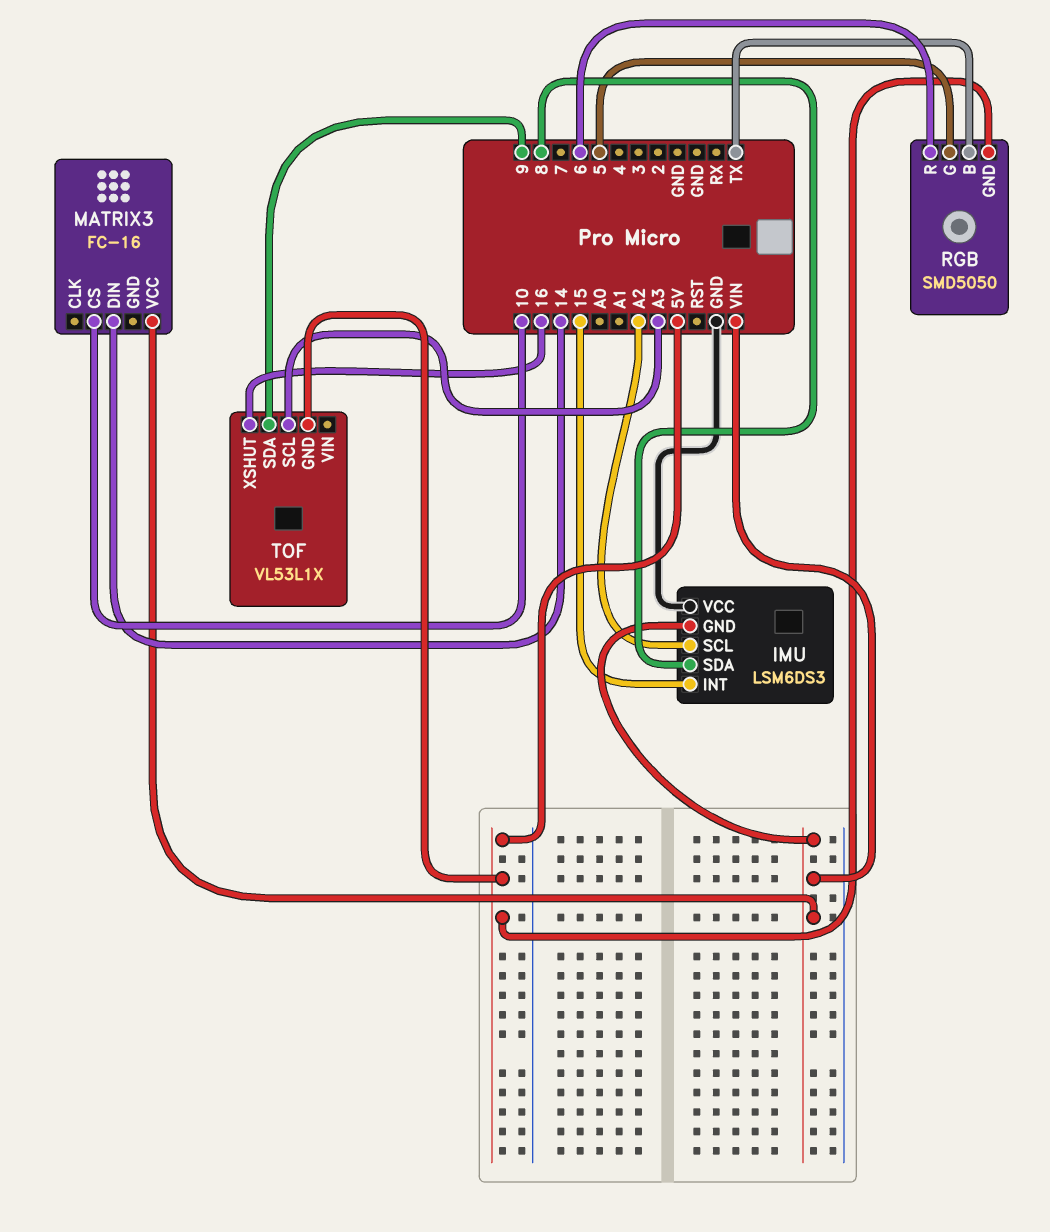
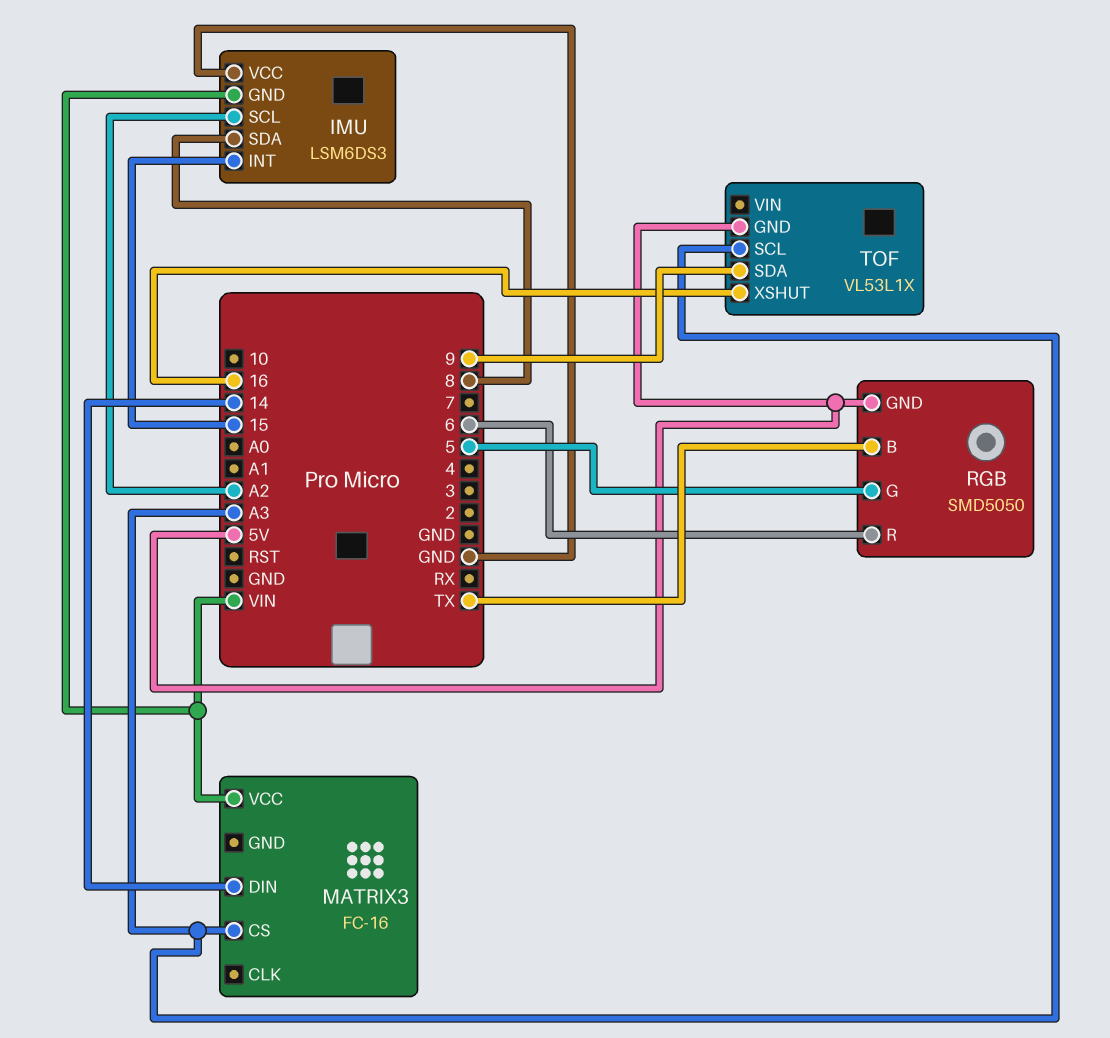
MATRIX3 pin CS: 10 -> A3

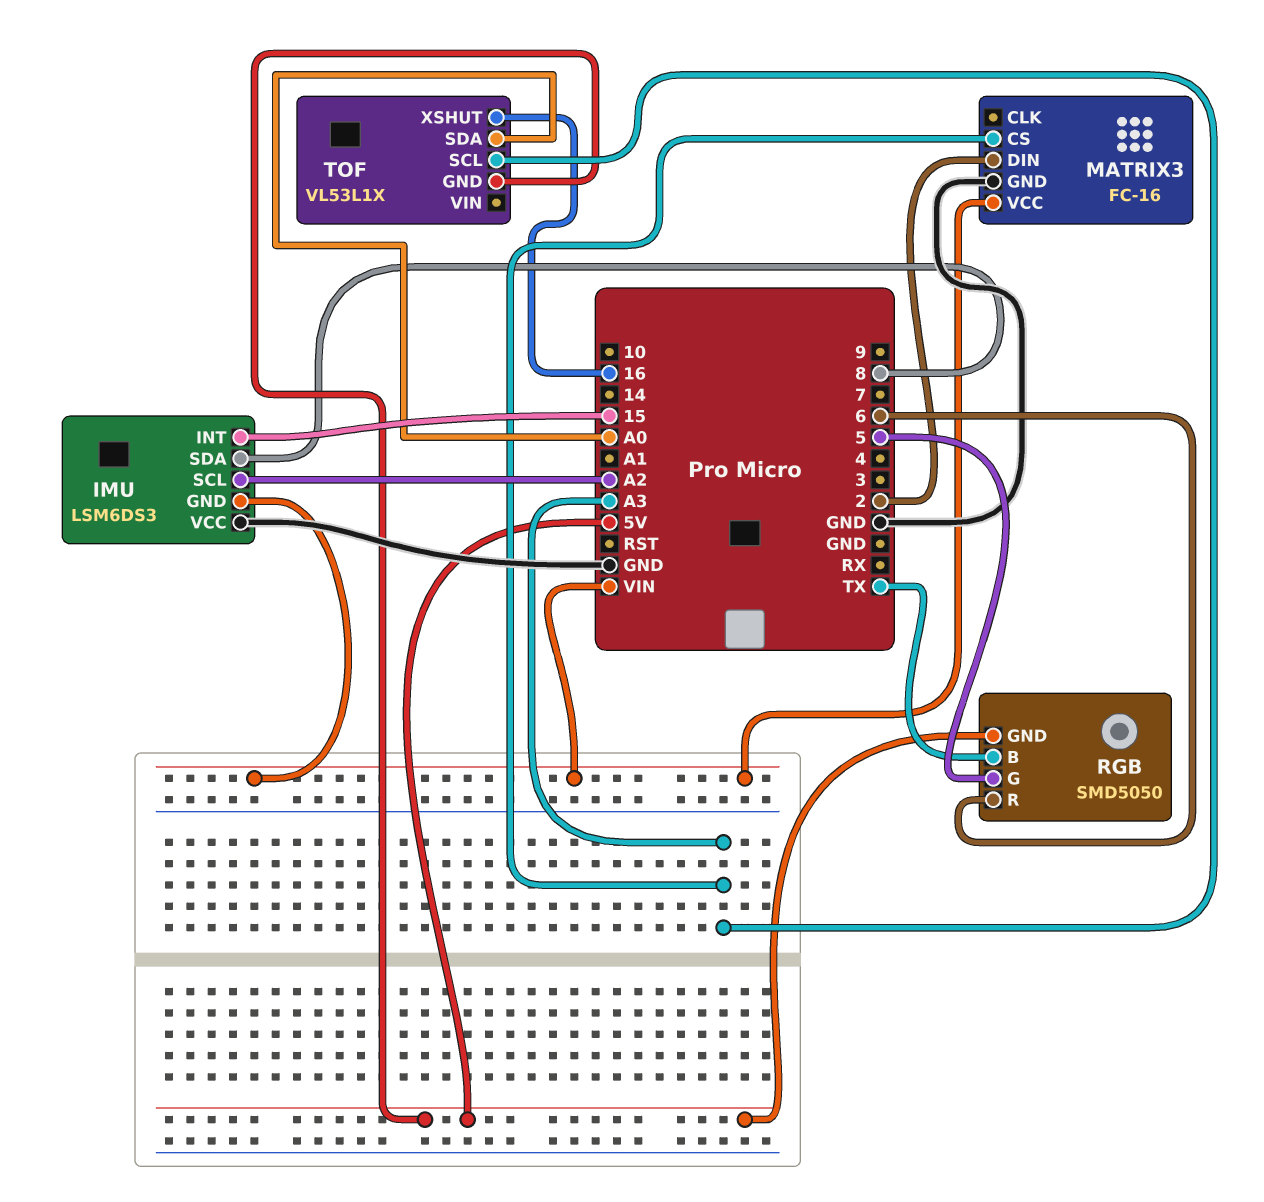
MATRIX3 pin DIN: 14 -> 2
MATRIX3 pin GND: none -> GND
TOF pin SDA: 9 -> A0

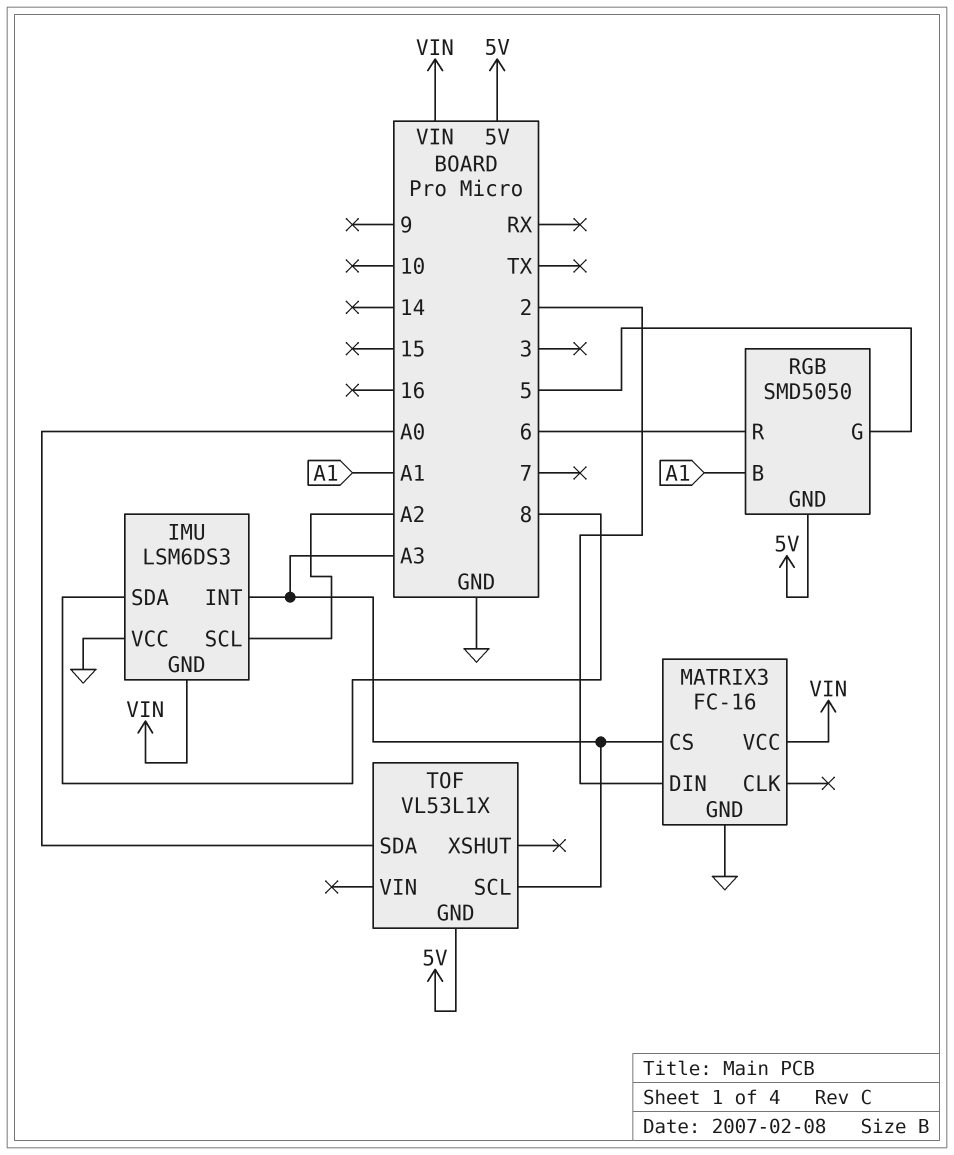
IMU pin INT: 15 -> A3
RGB pin B: TX -> A1
TOF pin XSHUT: 16 -> none

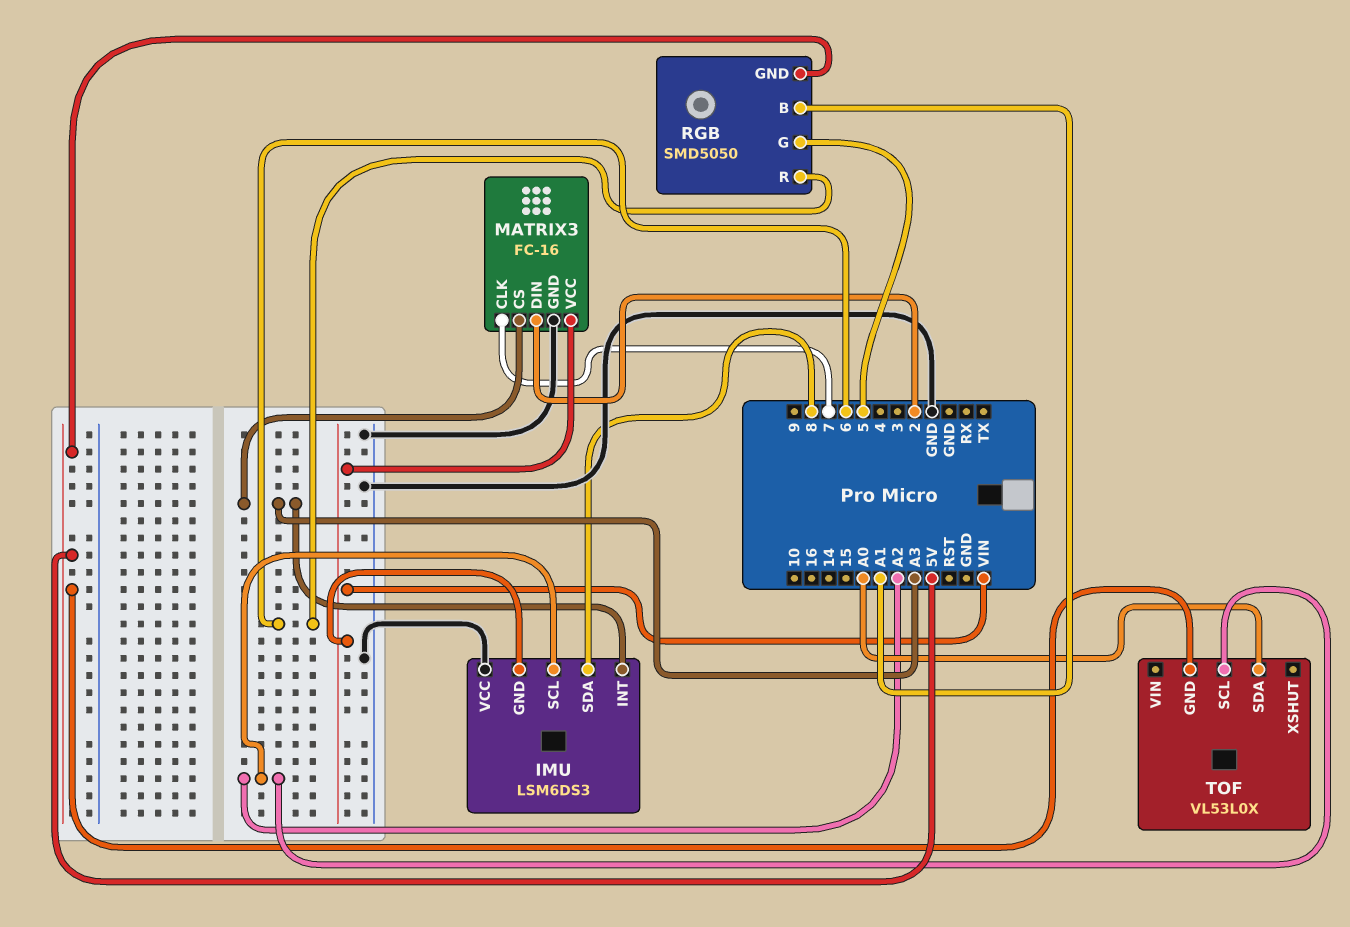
MATRIX3 pin CLK: none -> 7
TOF: VL53L1X -> VL53L0X
TOF pin SCL: A3 -> A2

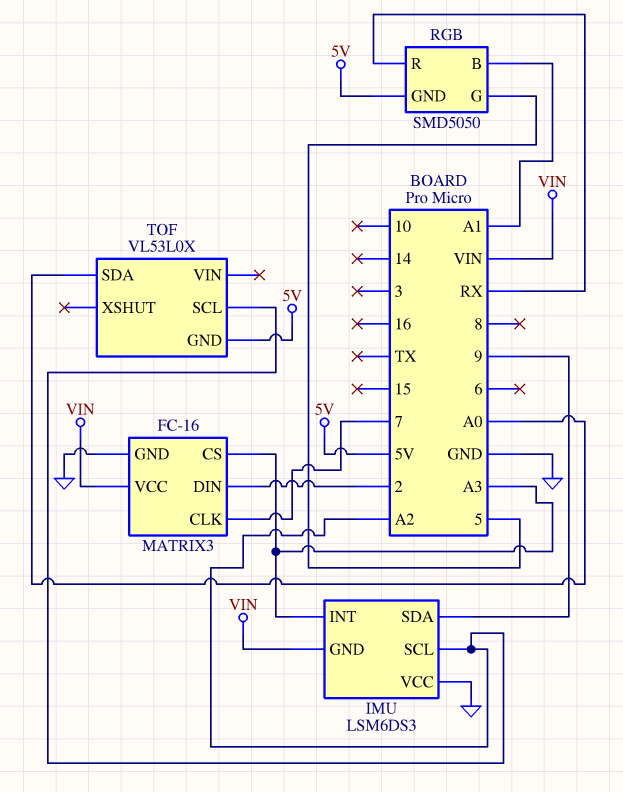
IMU pin SDA: 8 -> 9
RGB pin R: 6 -> RX

